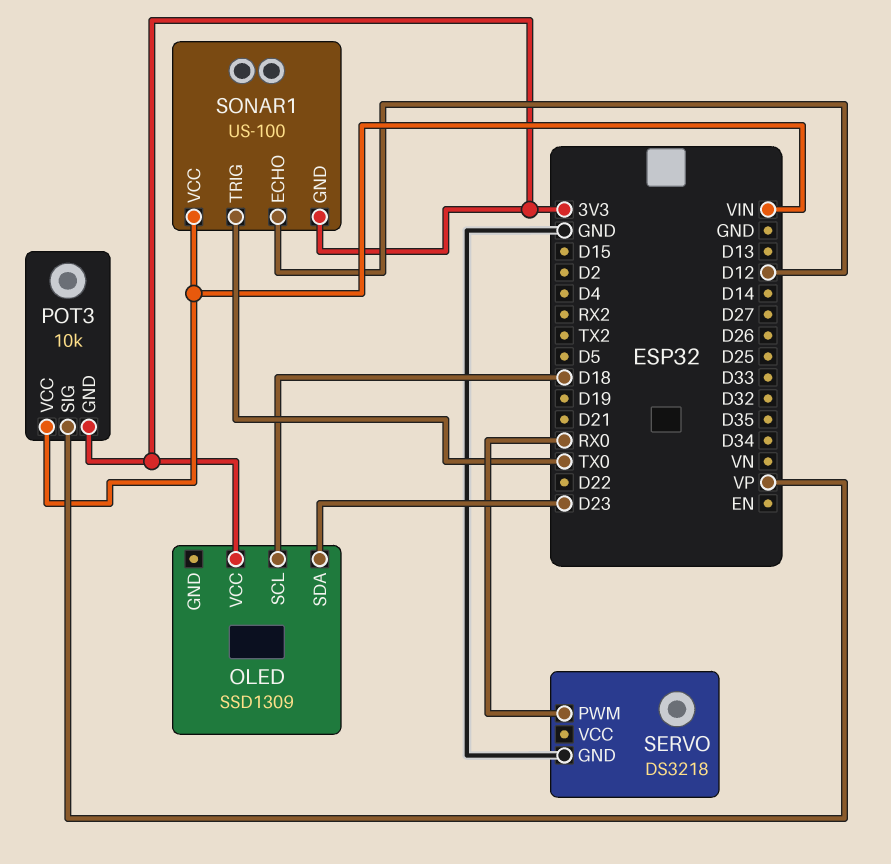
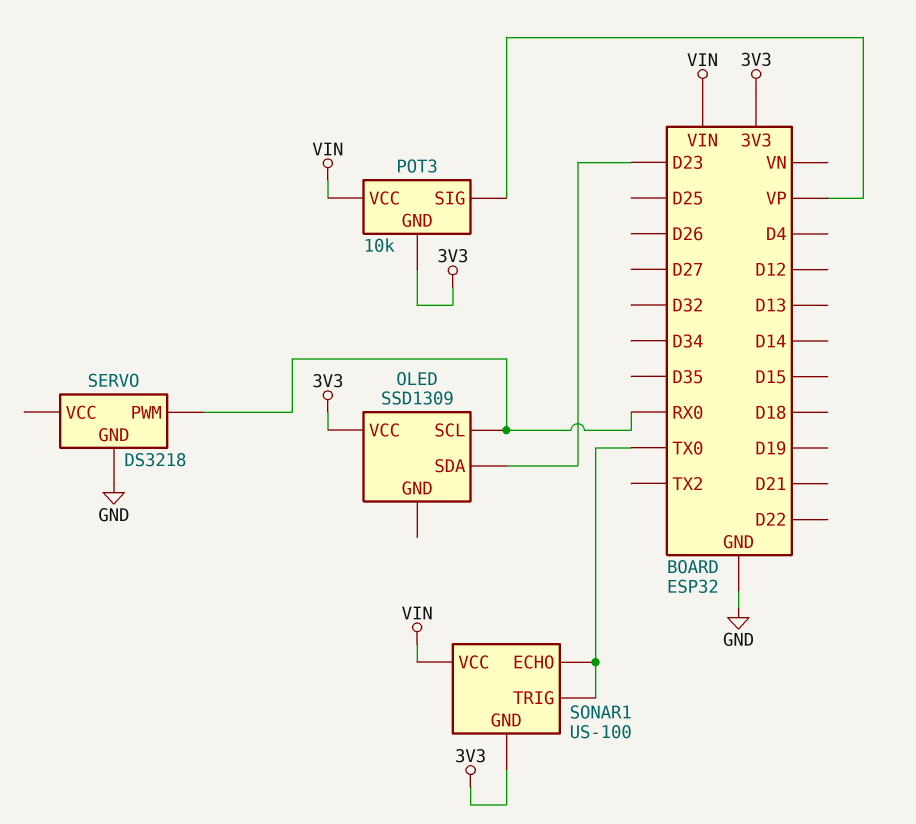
OLED pin SCL: D18 -> RX0
SONAR1 pin ECHO: D12 -> TX0

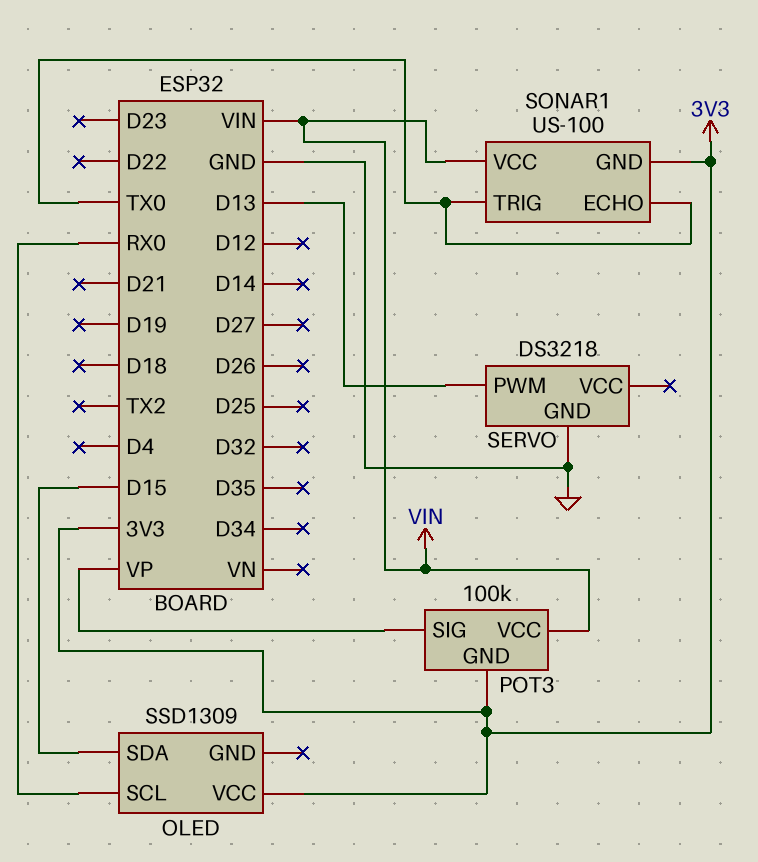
OLED pin SDA: D23 -> D15
POT3: 10k -> 100k
SERVO pin PWM: RX0 -> D13

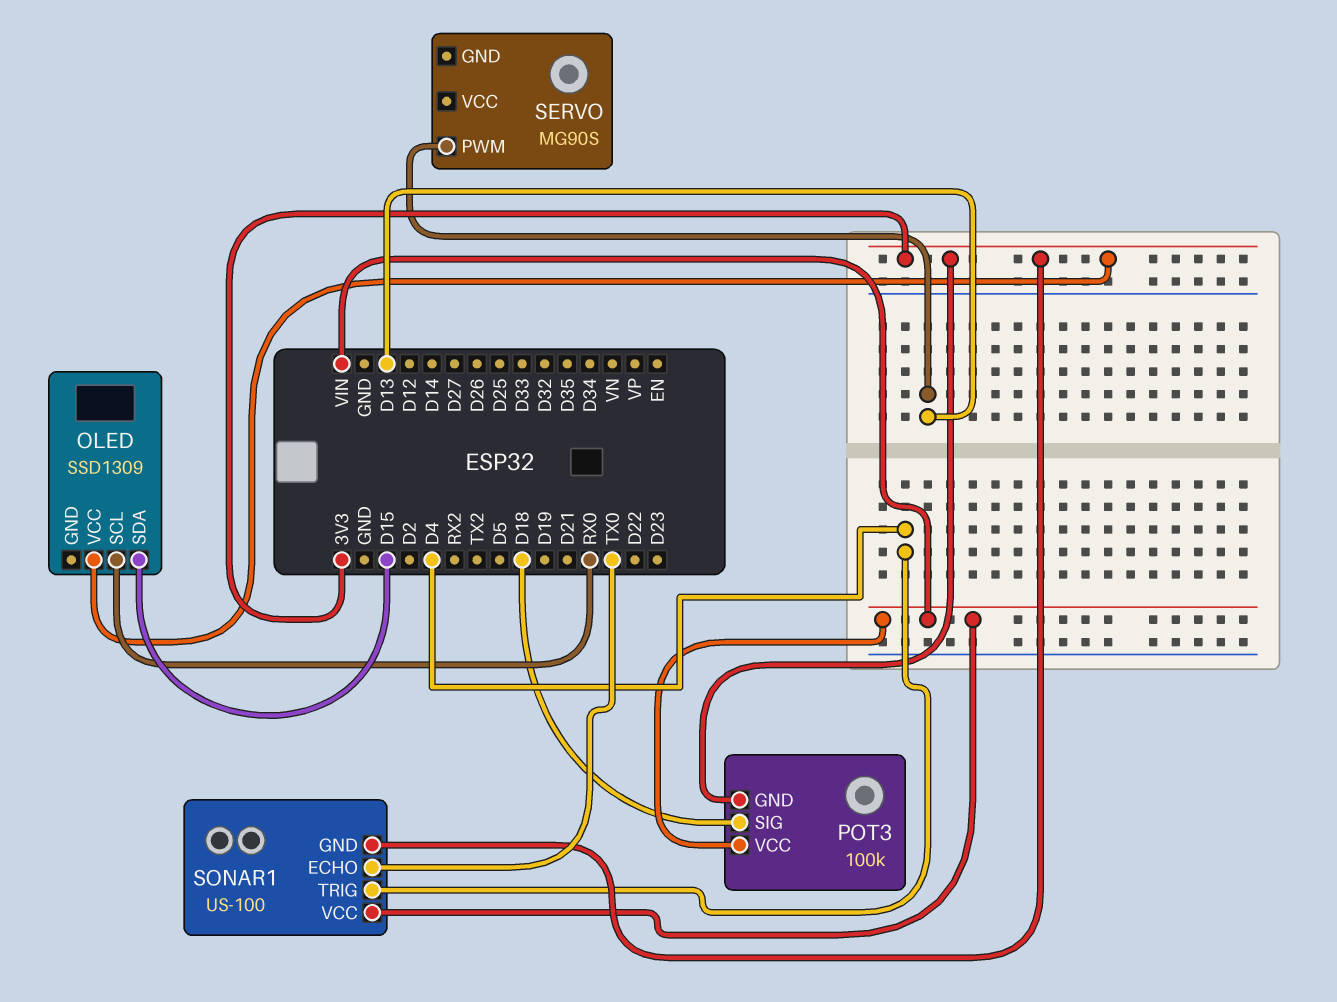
POT3 pin SIG: VP -> D18
SERVO: DS3218 -> MG90S
SERVO pin GND: GND -> none
SONAR1 pin TRIG: TX0 -> D4

